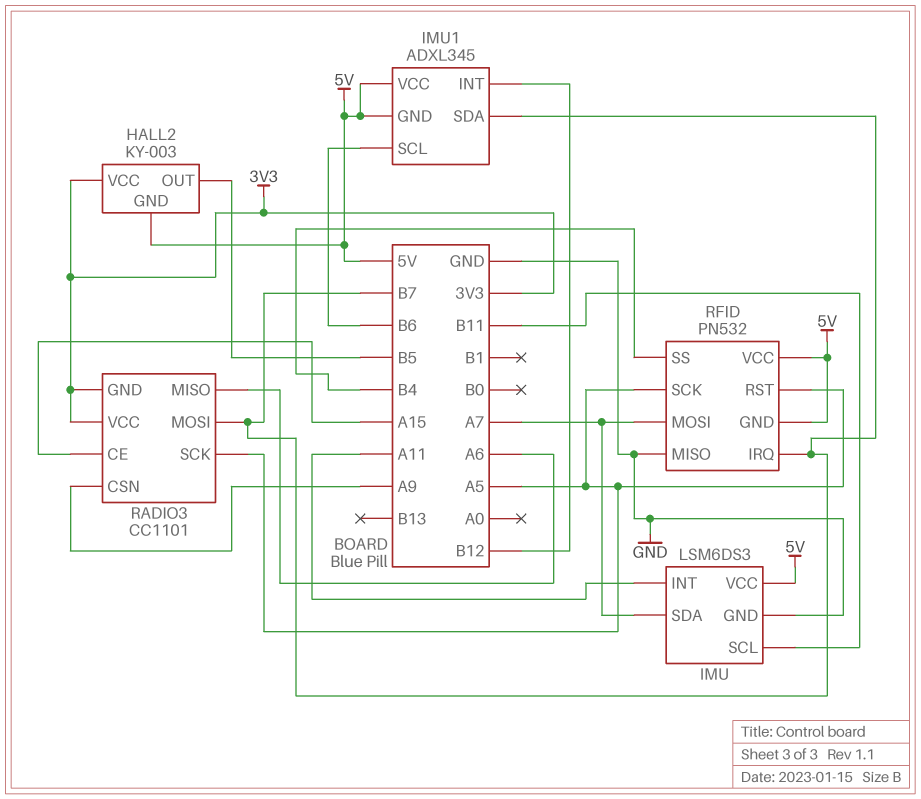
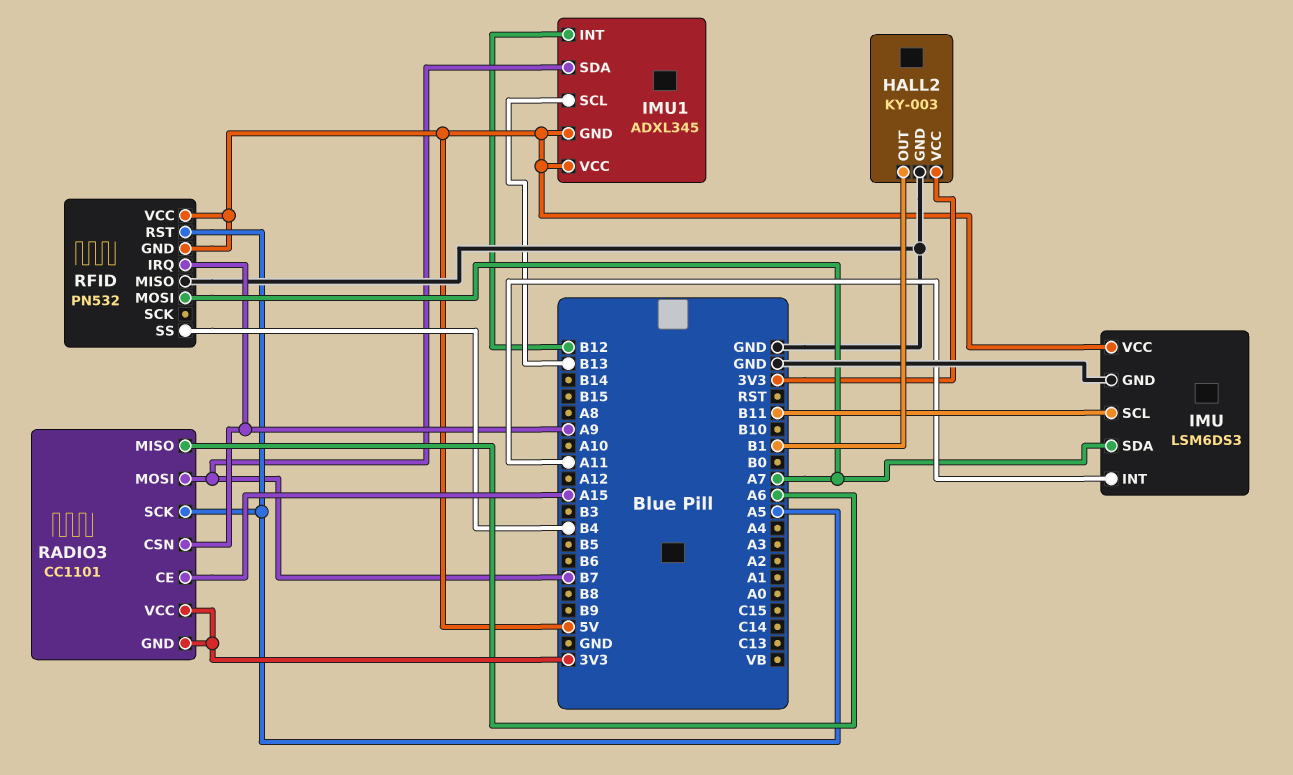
HALL2 pin GND: 5V -> GND
HALL2 pin OUT: B5 -> B1
IMU1 pin SCL: B6 -> B13
RFID pin IRQ: B7 -> A9
RFID pin SCK: A5 -> none

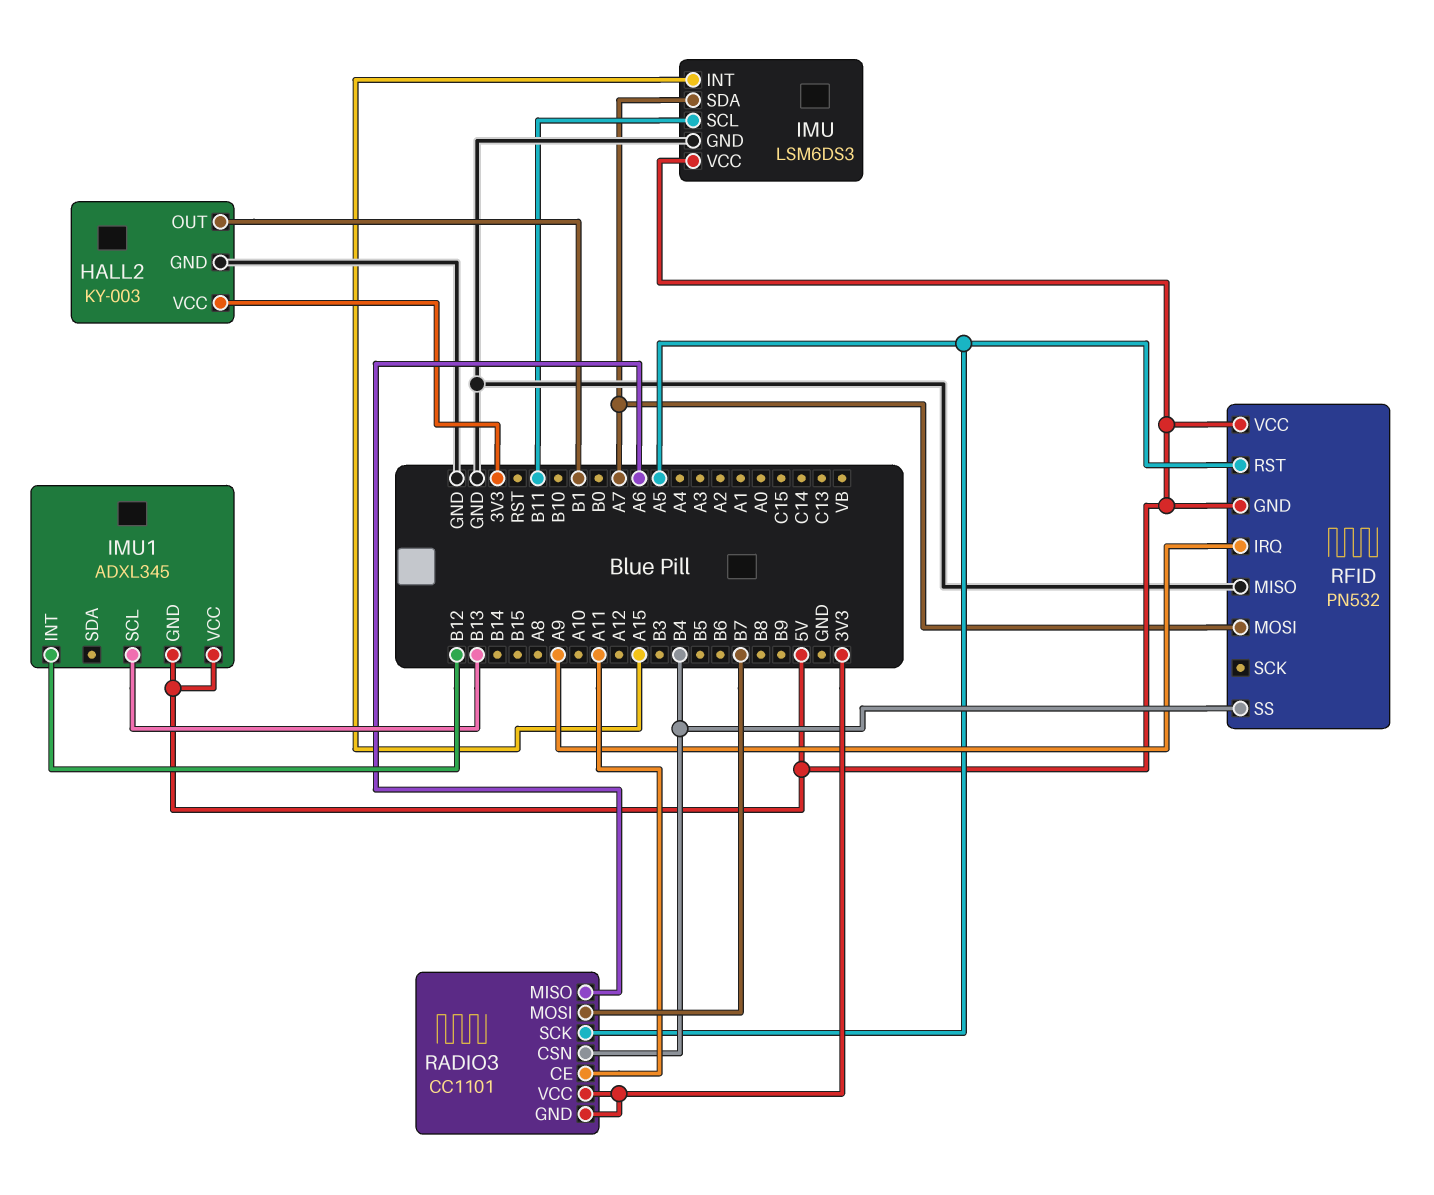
IMU pin INT: A11 -> A15
IMU1 pin SDA: B7 -> none
RADIO3 pin CE: A15 -> A11
RADIO3 pin CSN: A9 -> B4

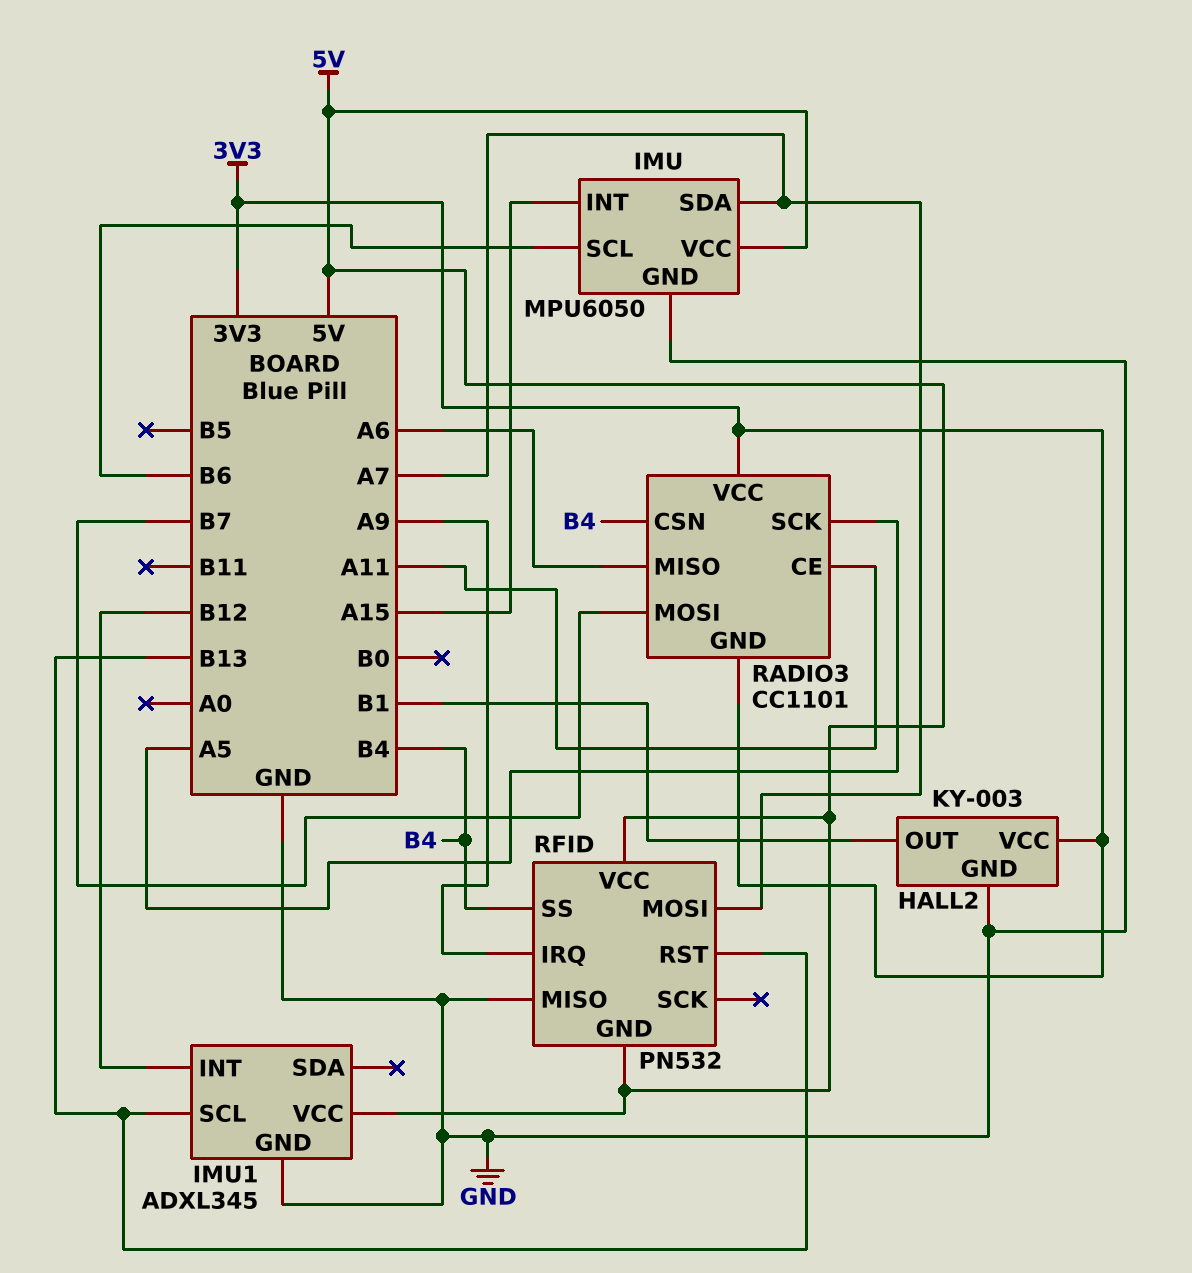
IMU: LSM6DS3 -> MPU6050
IMU pin SCL: B11 -> B6
IMU1 pin GND: 5V -> GND
RFID pin RST: A5 -> B13

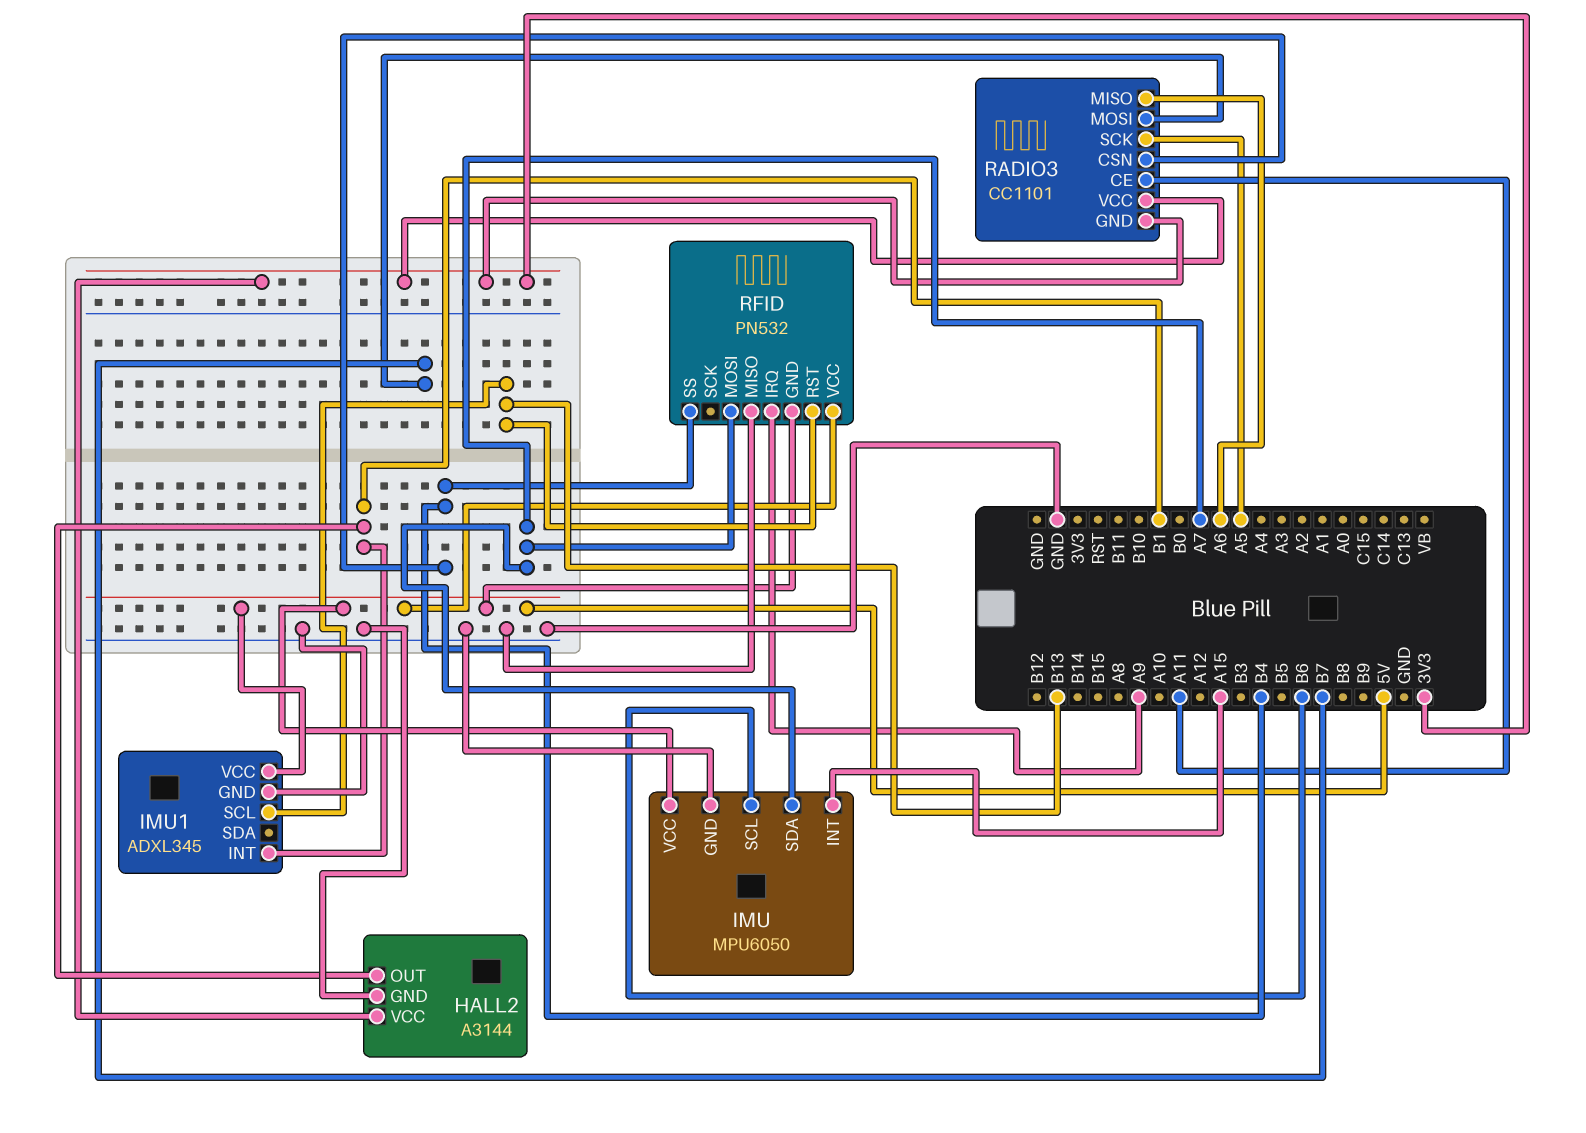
HALL2: KY-003 -> A3144
IMU1 pin INT: B12 -> B1

